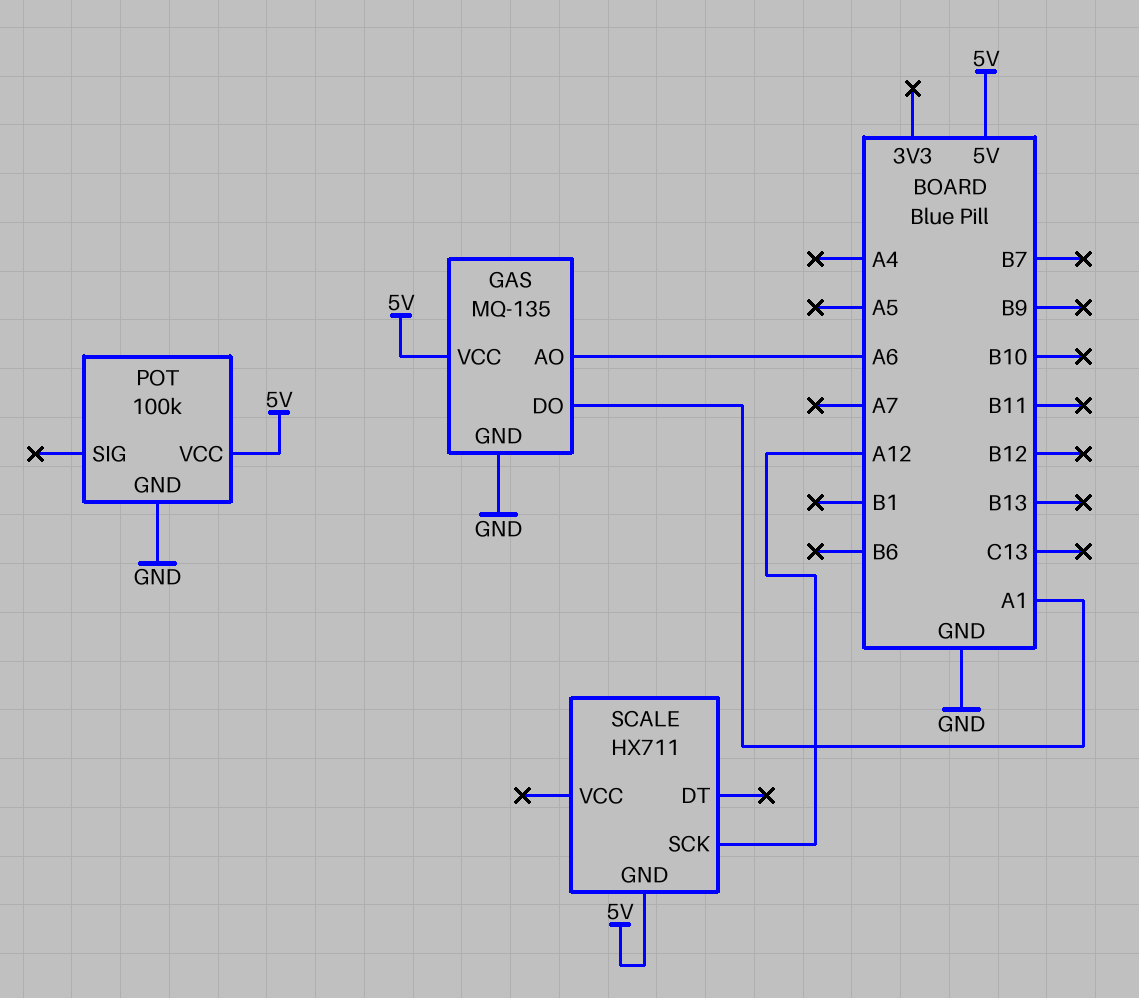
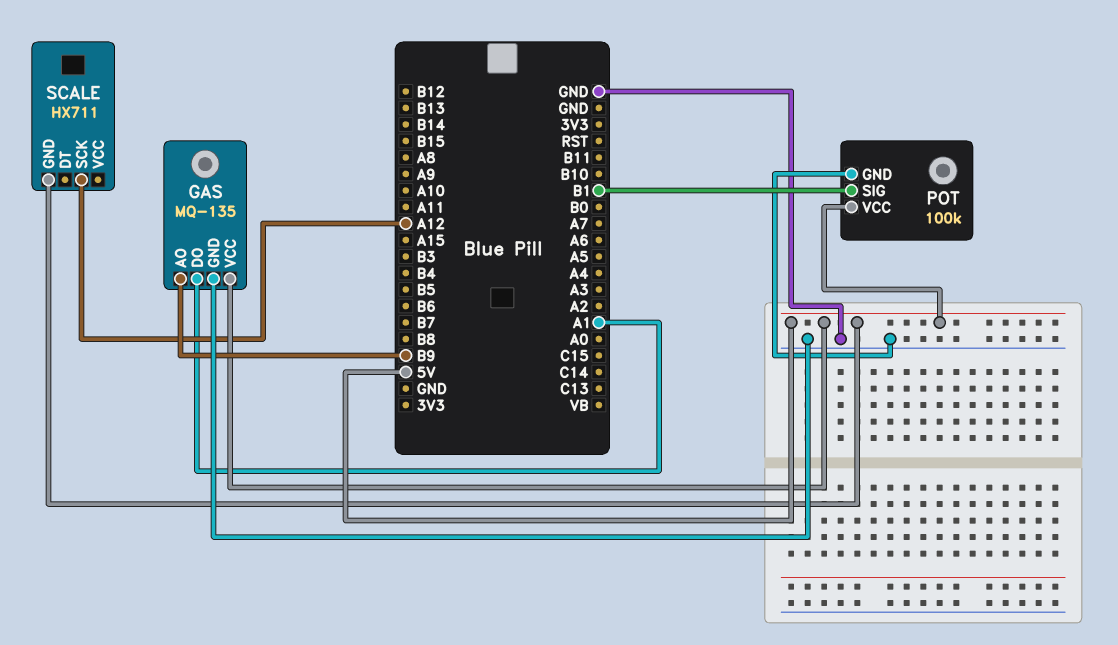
GAS pin AO: A6 -> B9
POT pin SIG: none -> B1

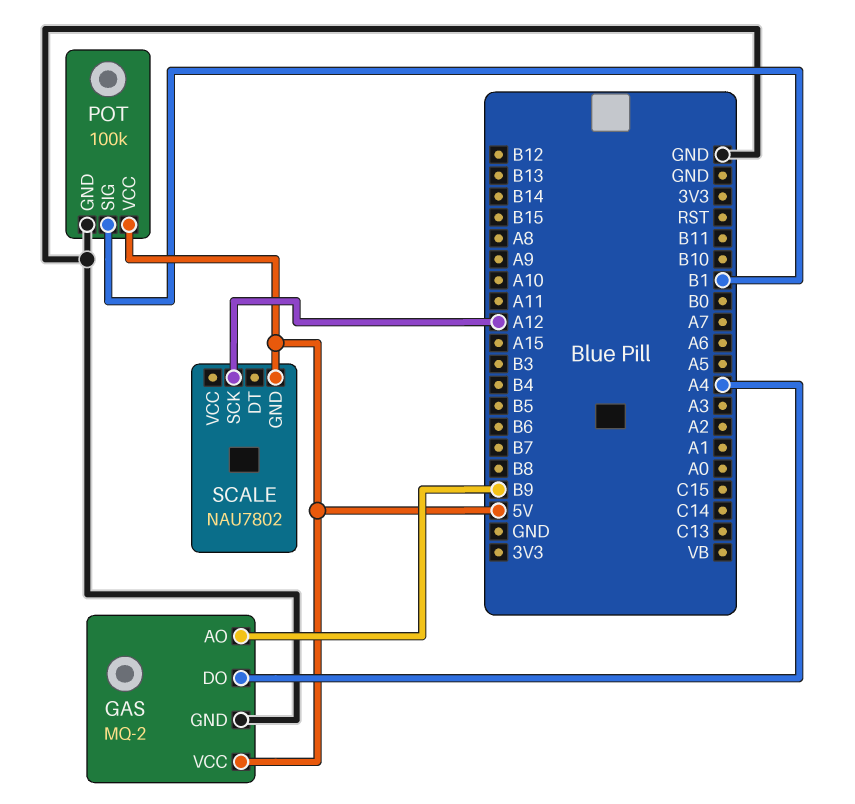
GAS: MQ-135 -> MQ-2
GAS pin DO: A1 -> A4
SCALE: HX711 -> NAU7802

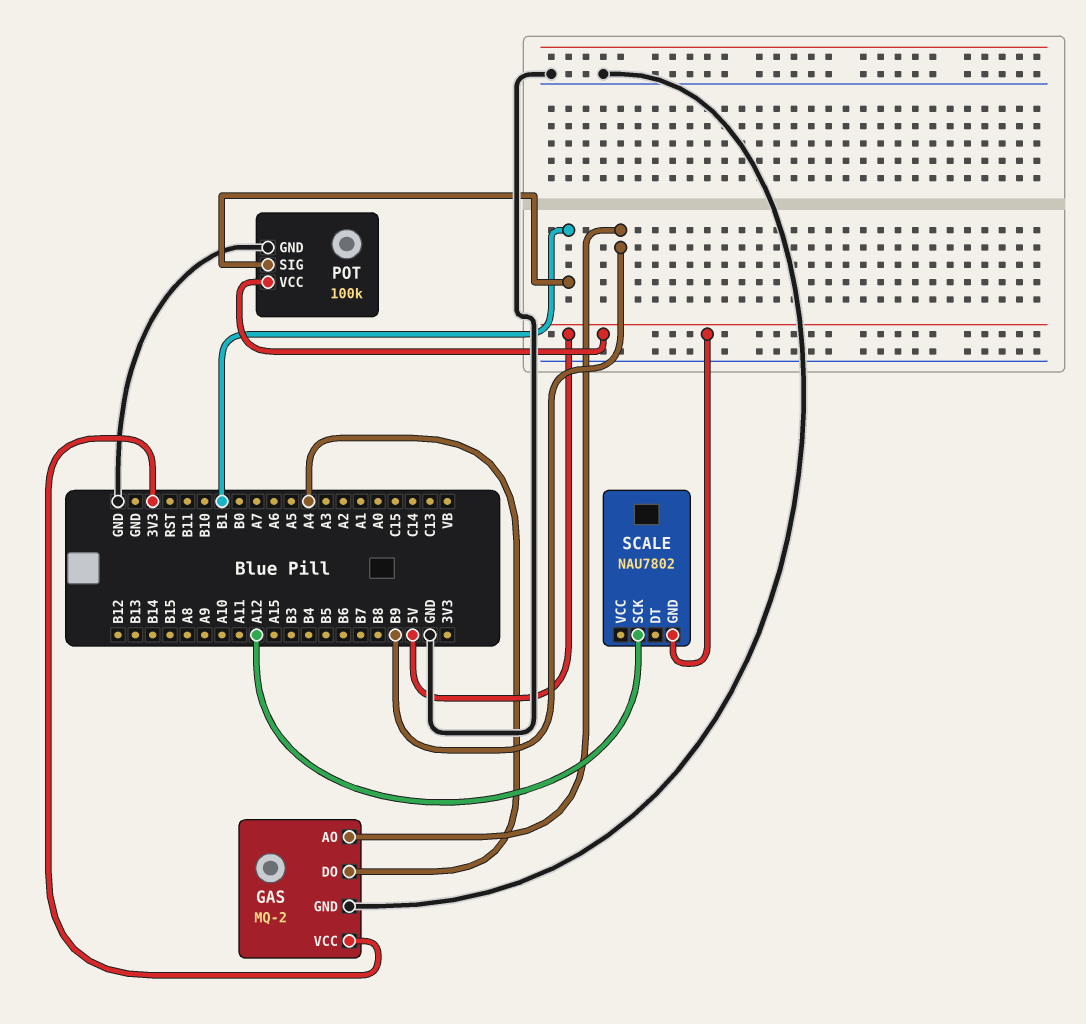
GAS pin VCC: 5V -> 3V3

